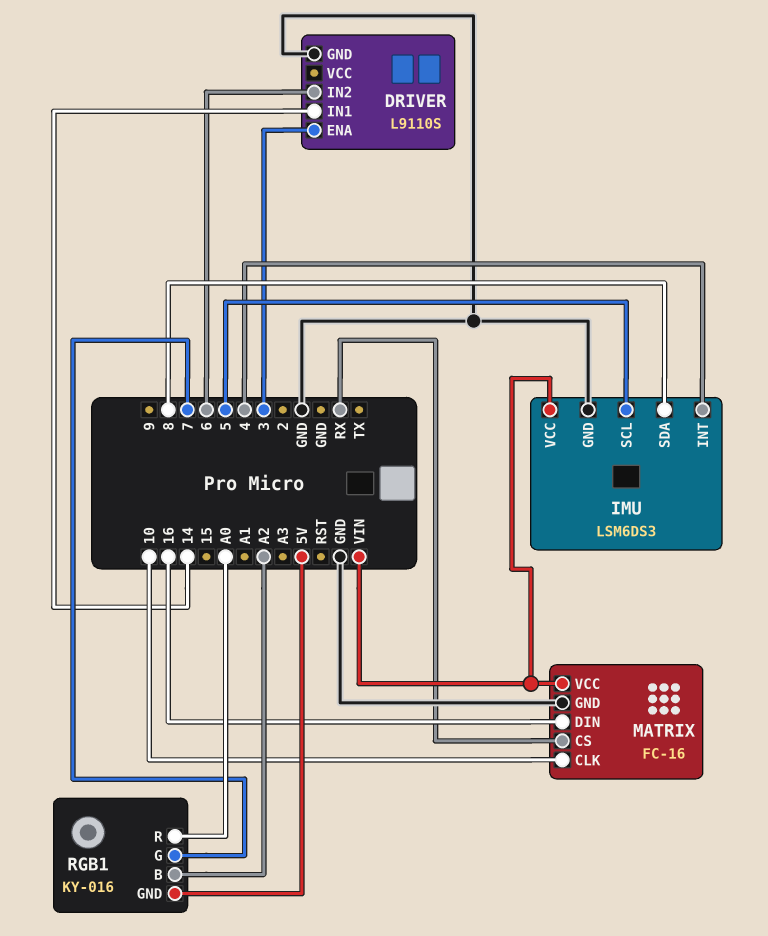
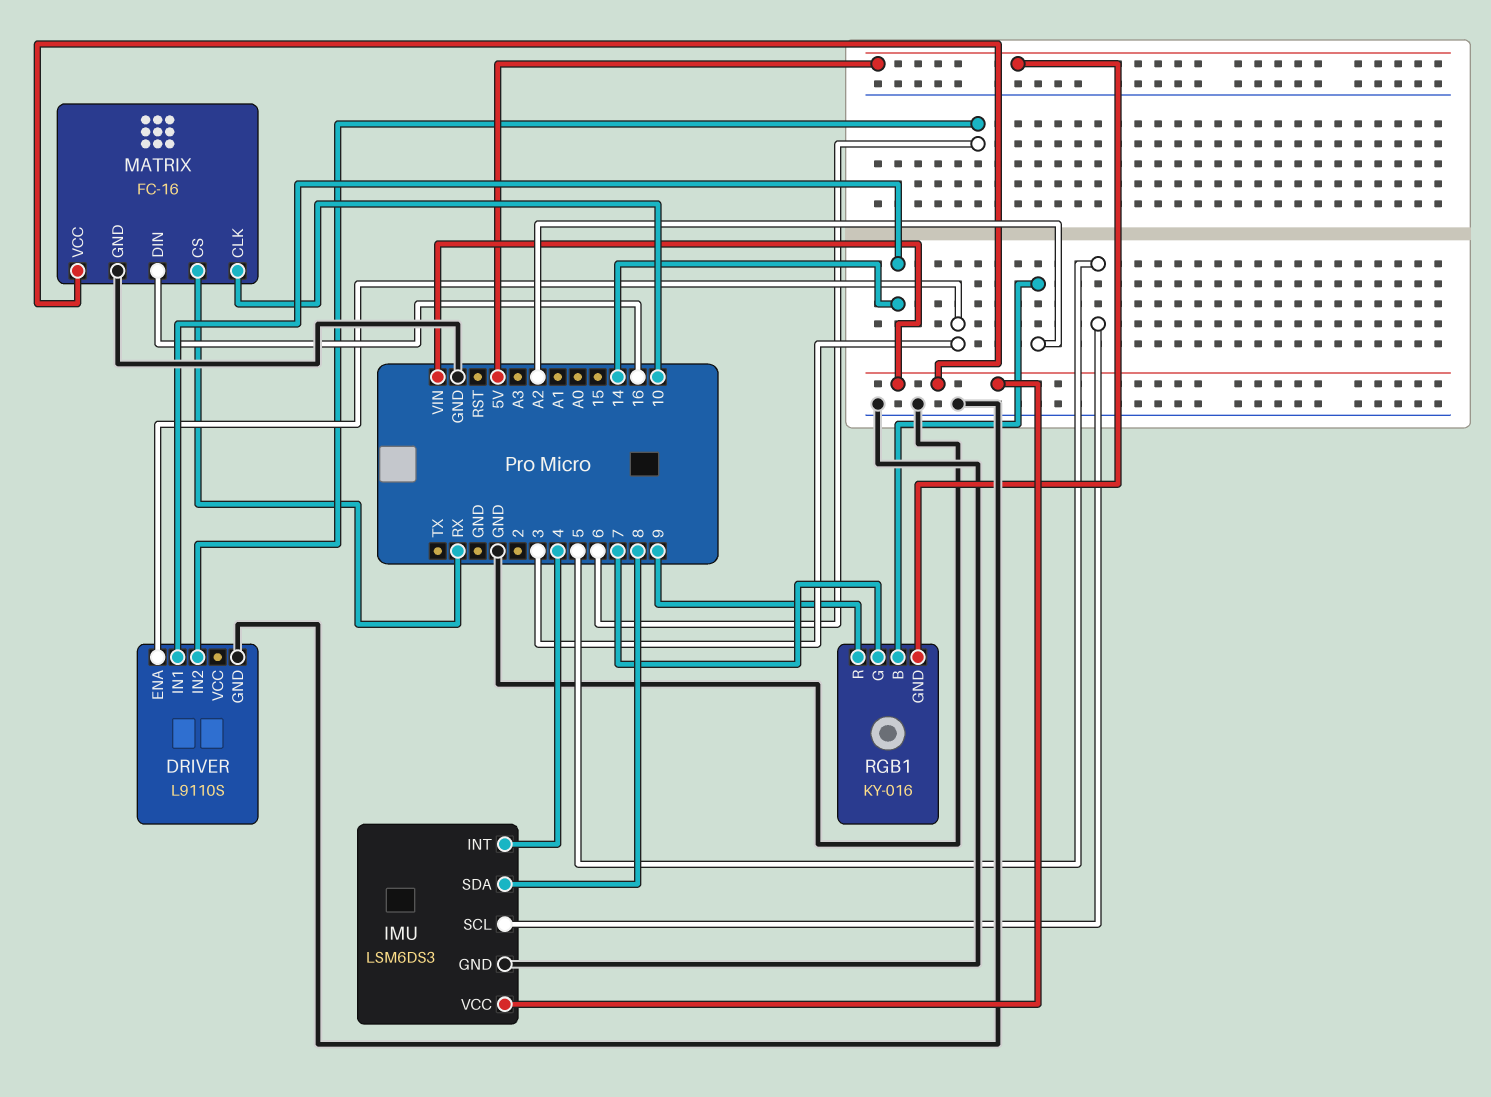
RGB1 pin R: A0 -> 9

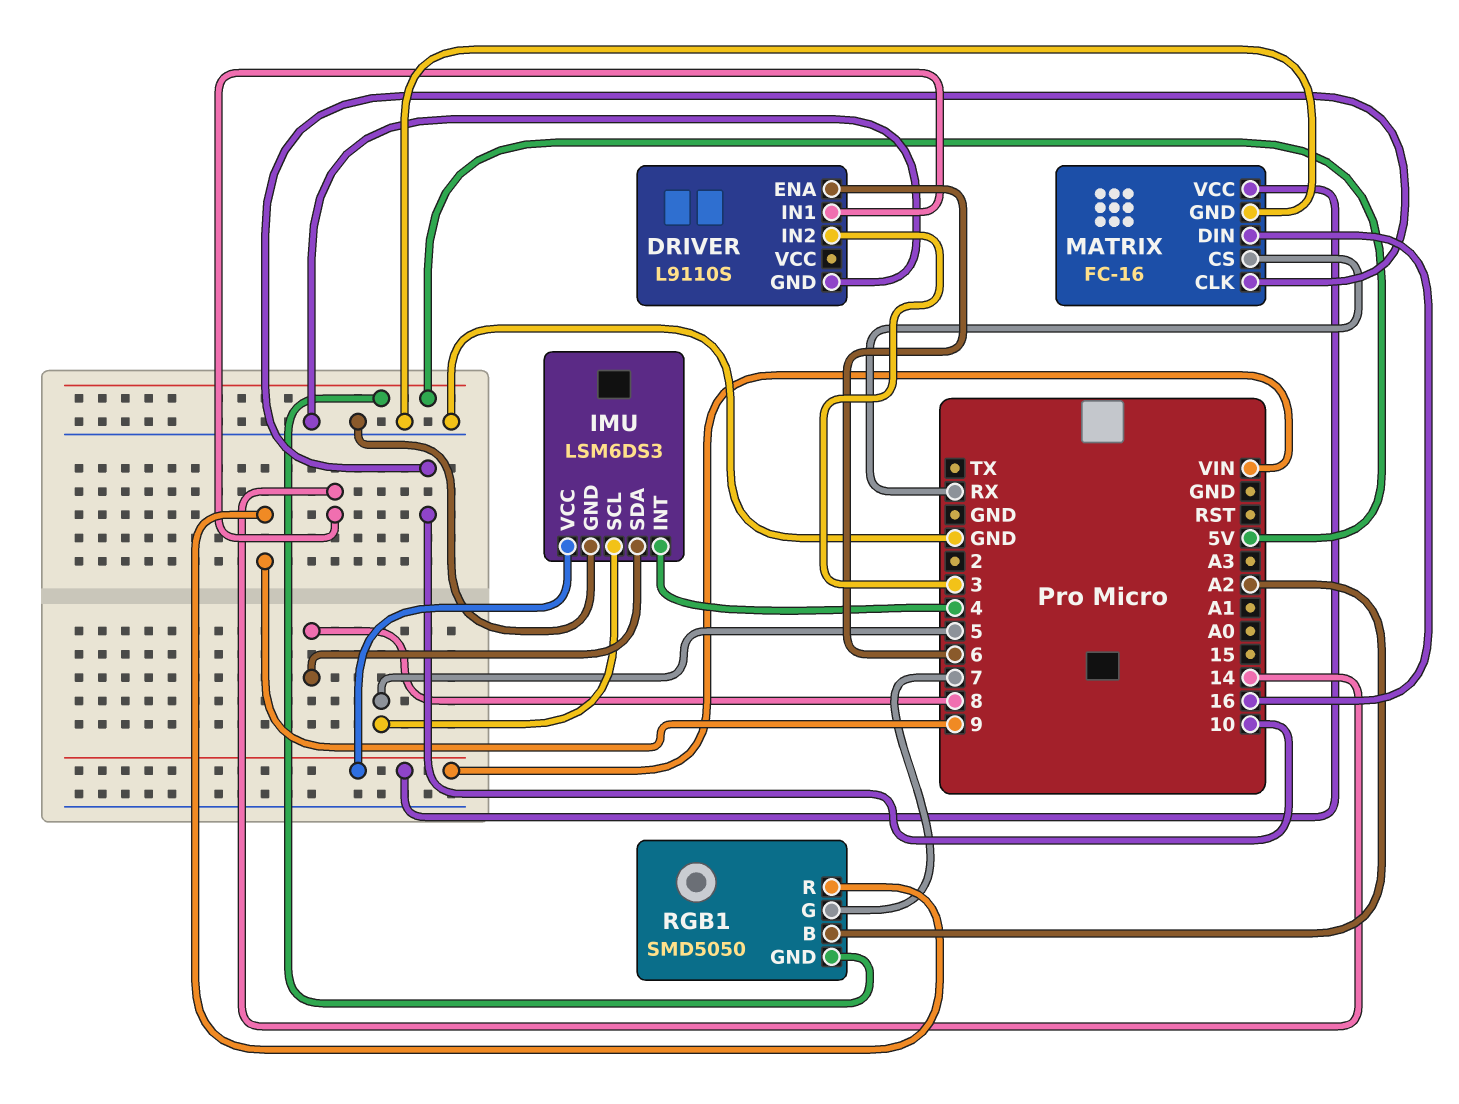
DRIVER pin ENA: 3 -> 6
DRIVER pin IN2: 6 -> 3
RGB1: KY-016 -> SMD5050

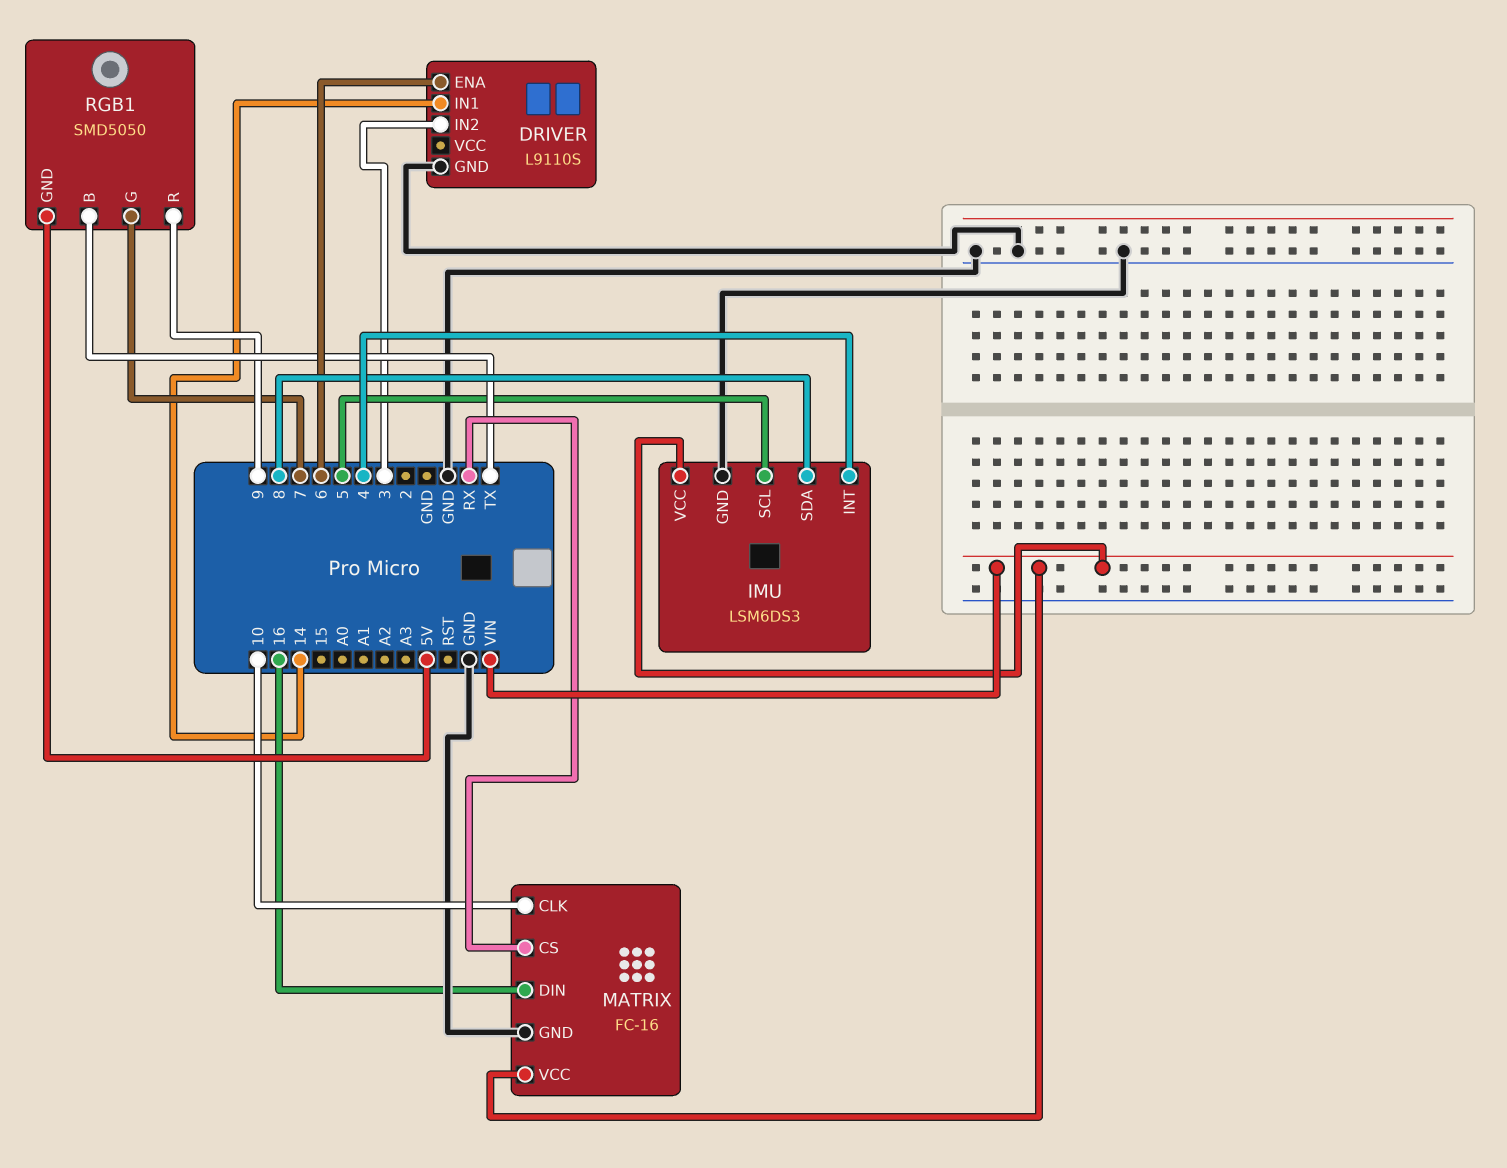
RGB1 pin B: A2 -> TX

